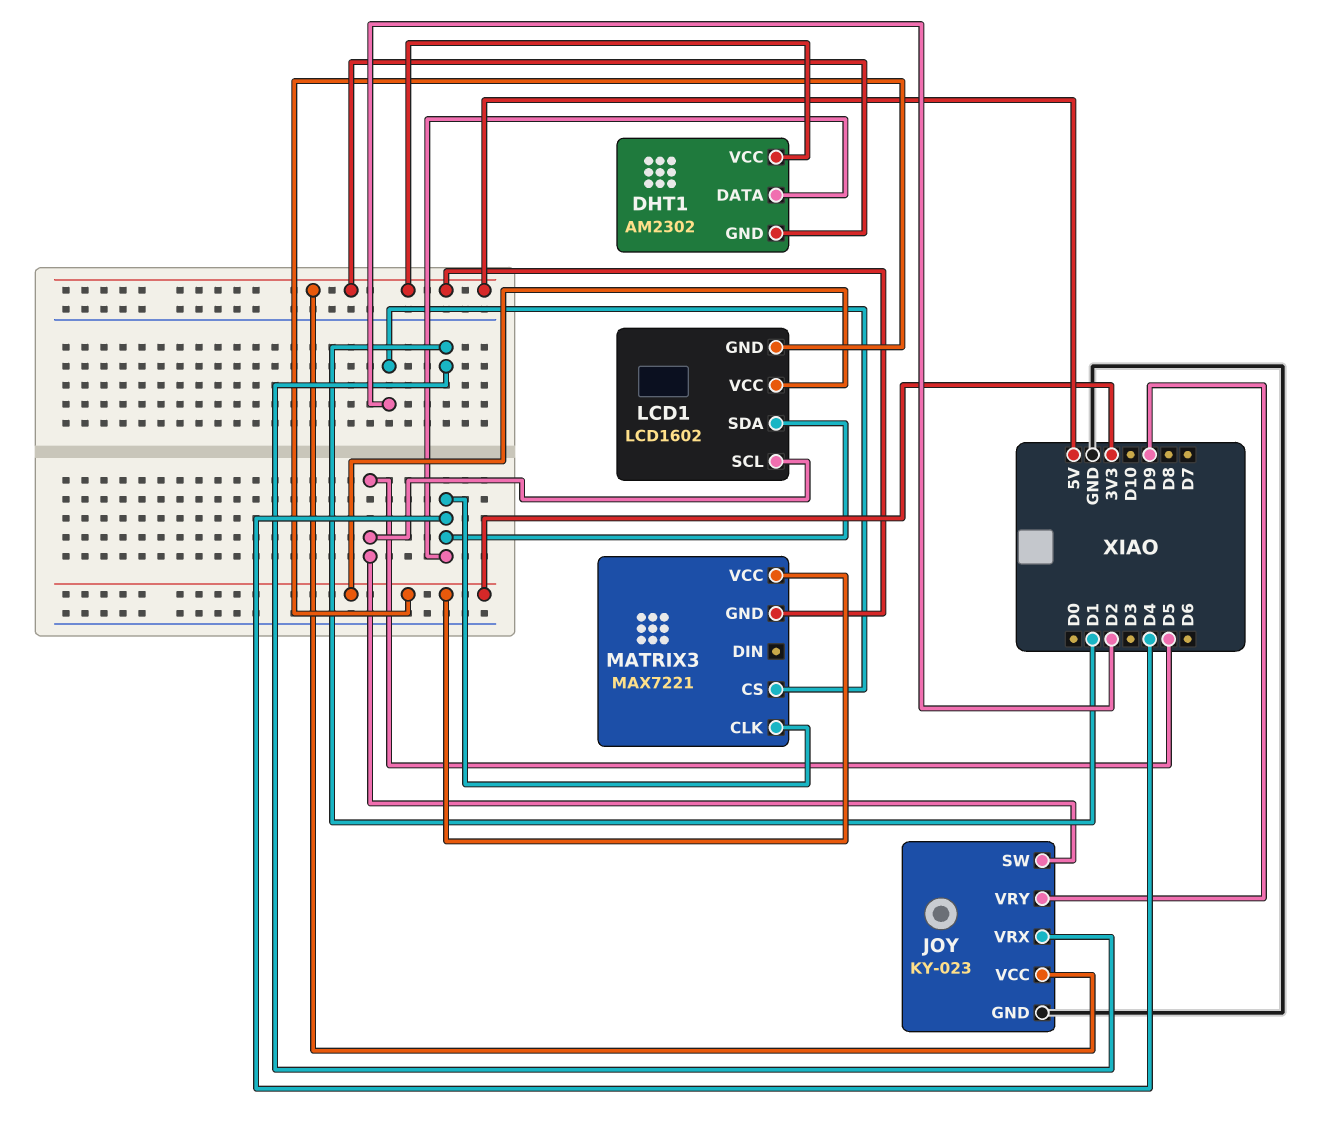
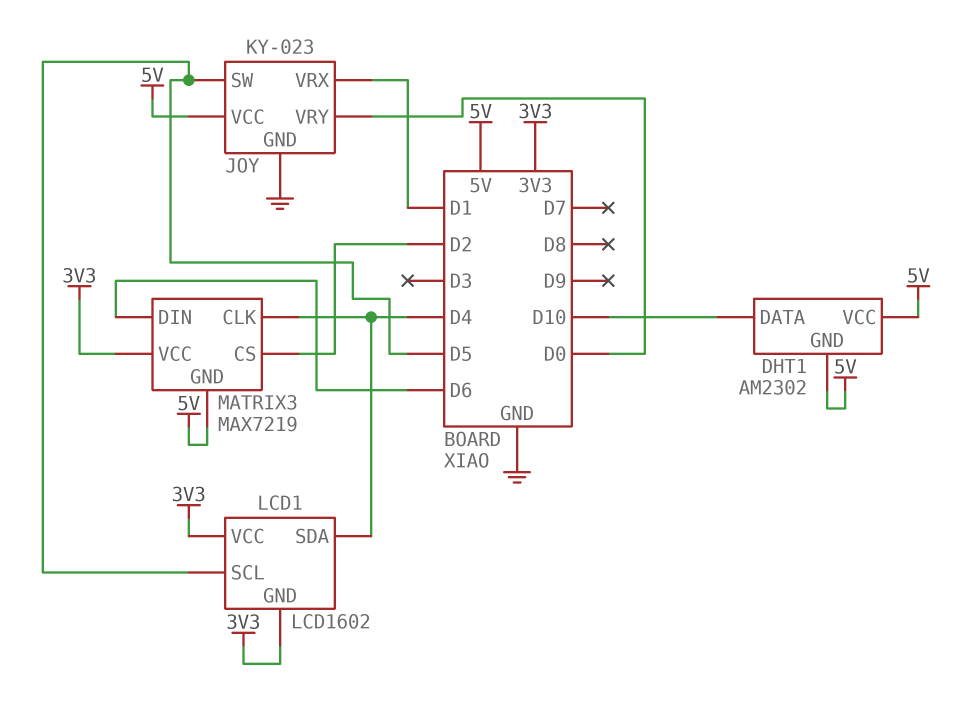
DHT1 pin DATA: D4 -> D10
JOY pin VRY: D9 -> D0
MATRIX3: MAX7221 -> MAX7219
MATRIX3 pin DIN: none -> D6

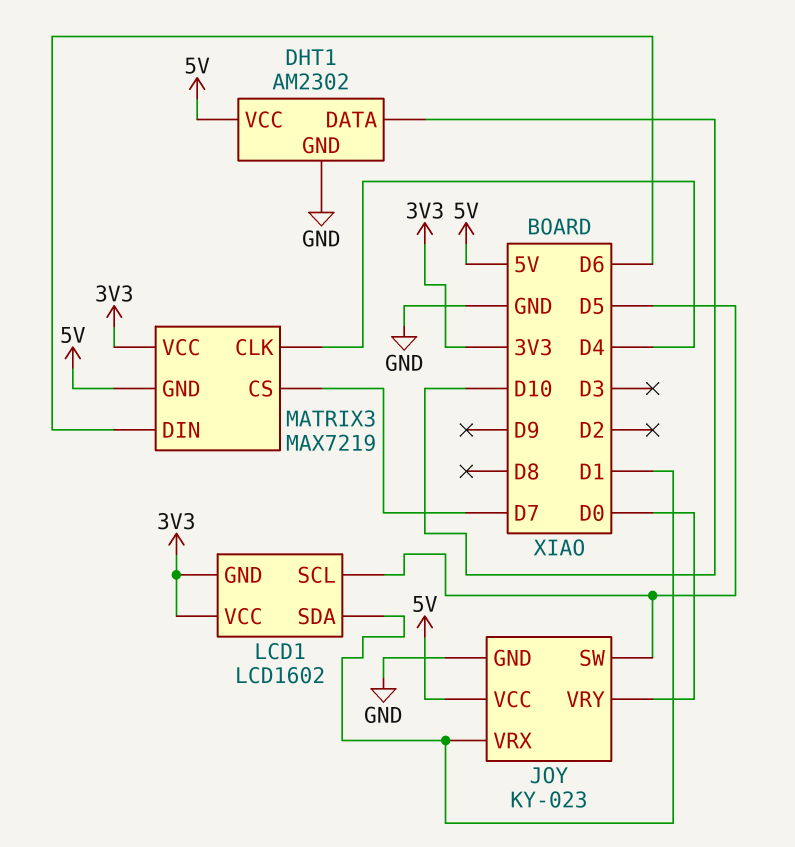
DHT1 pin GND: 5V -> GND
LCD1 pin SDA: D4 -> D1
MATRIX3 pin CS: D2 -> D7

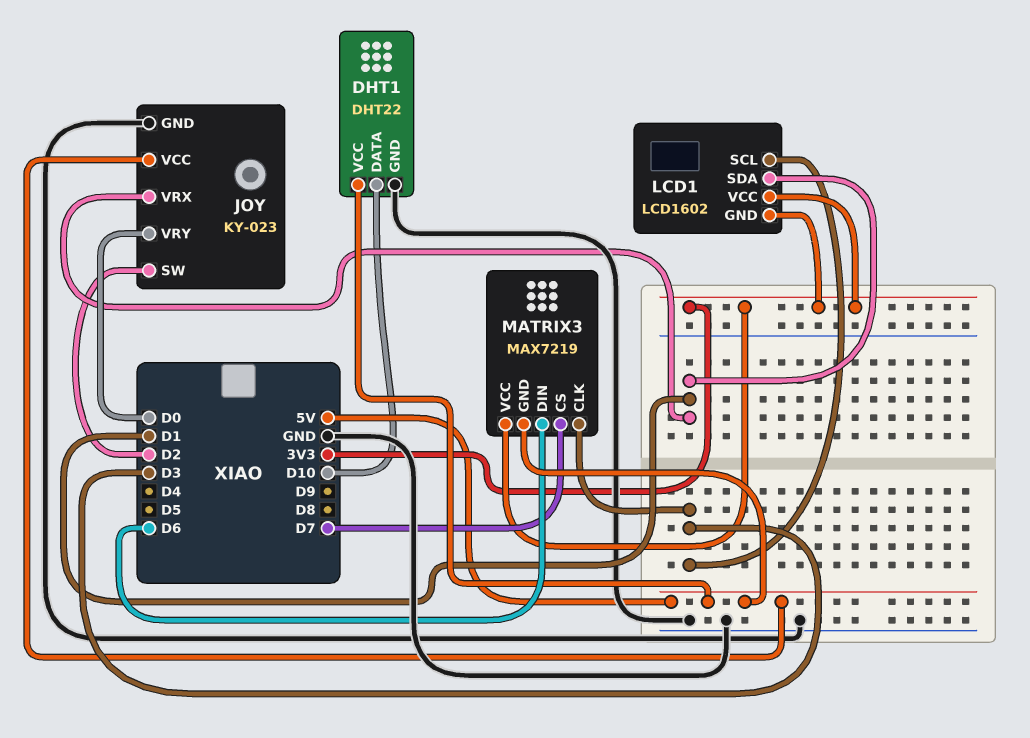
DHT1: AM2302 -> DHT22
JOY pin SW: D5 -> D2
LCD1 pin SCL: D5 -> D3
MATRIX3 pin CLK: D4 -> D3

